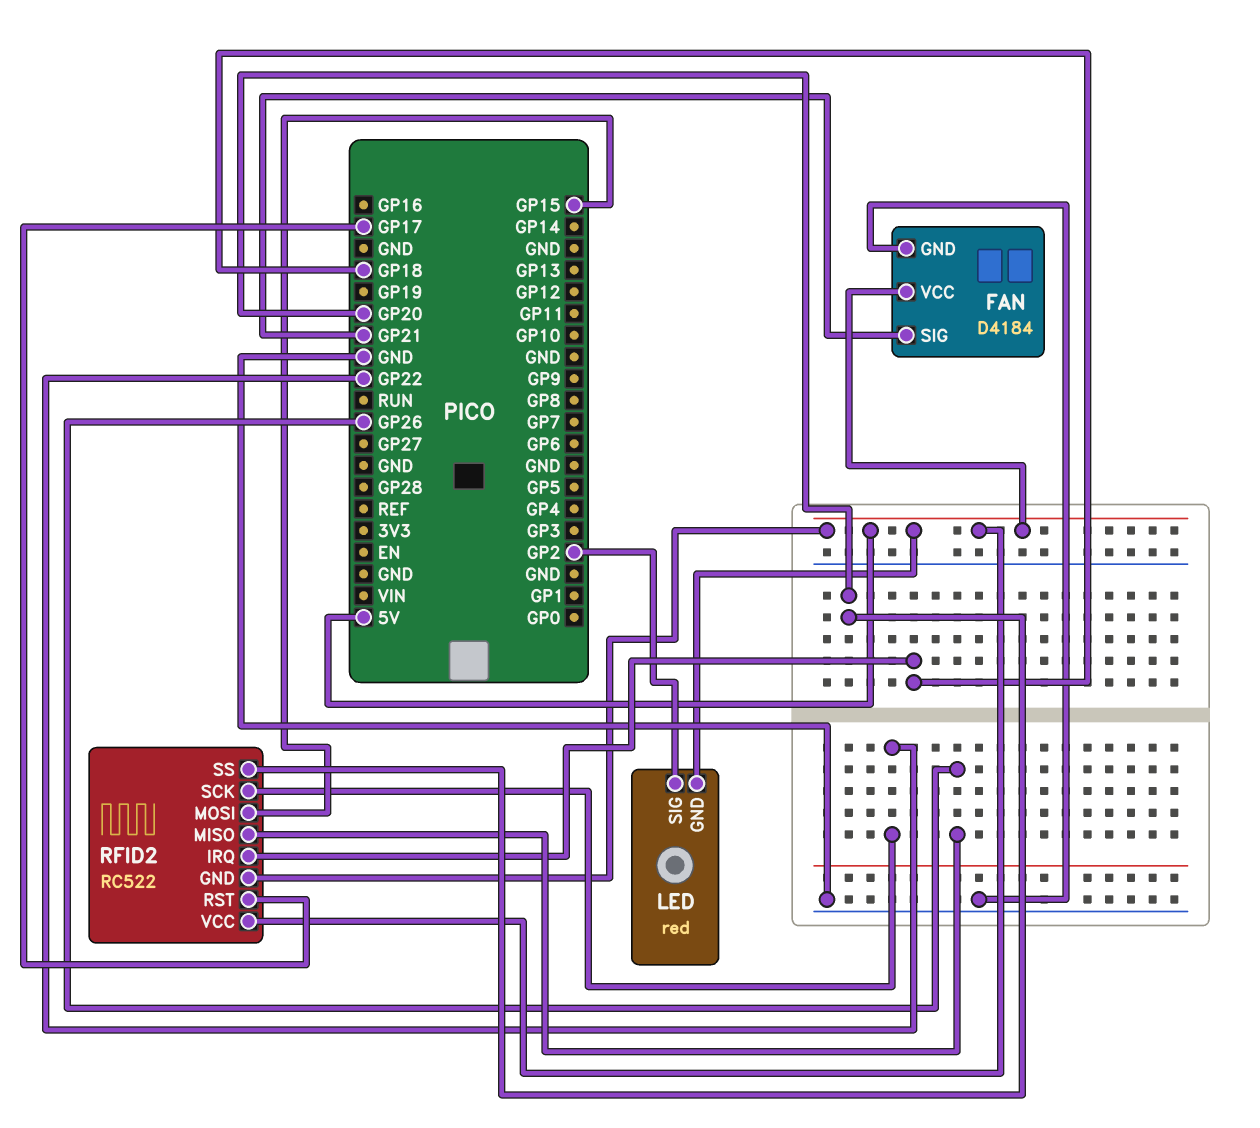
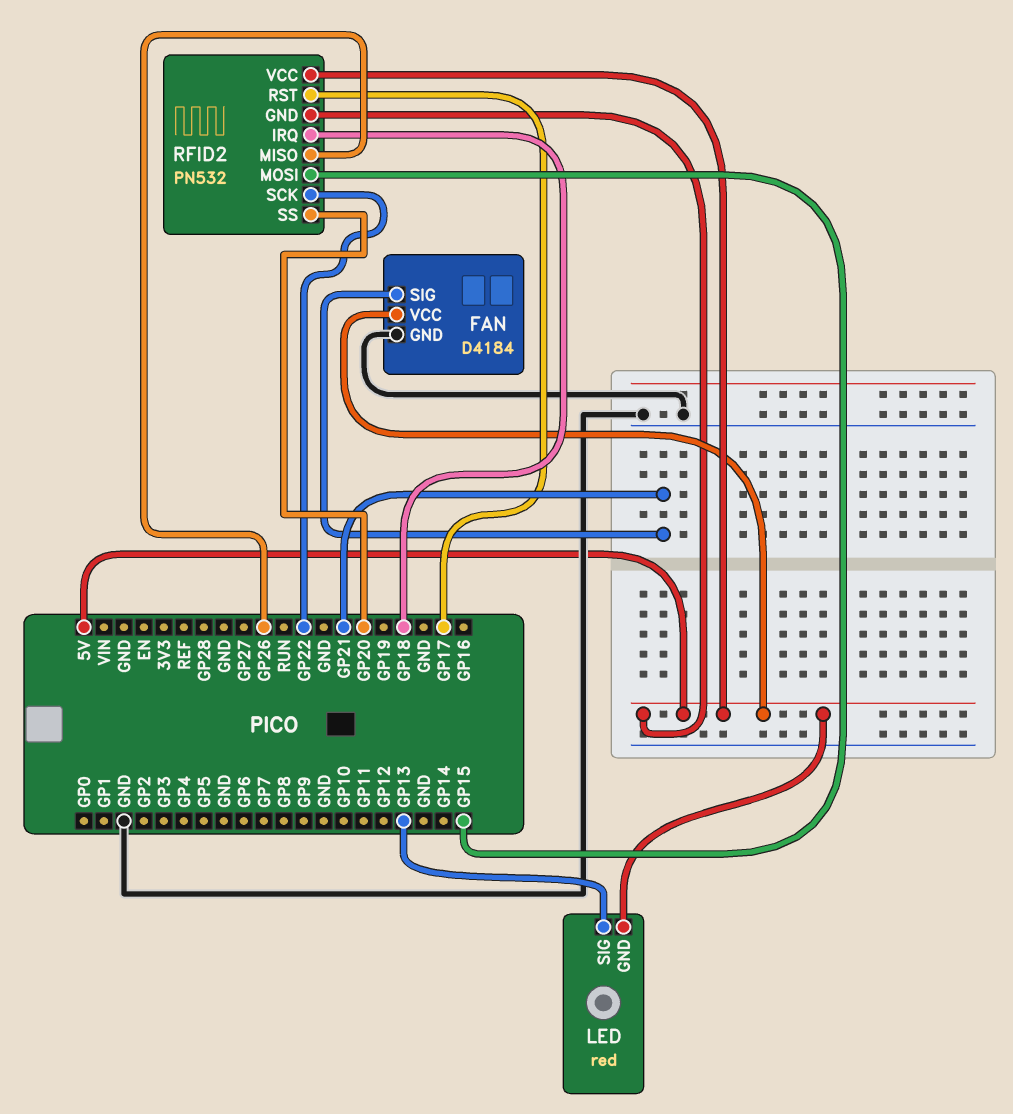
LED pin SIG: GP2 -> GP13
RFID2: RC522 -> PN532

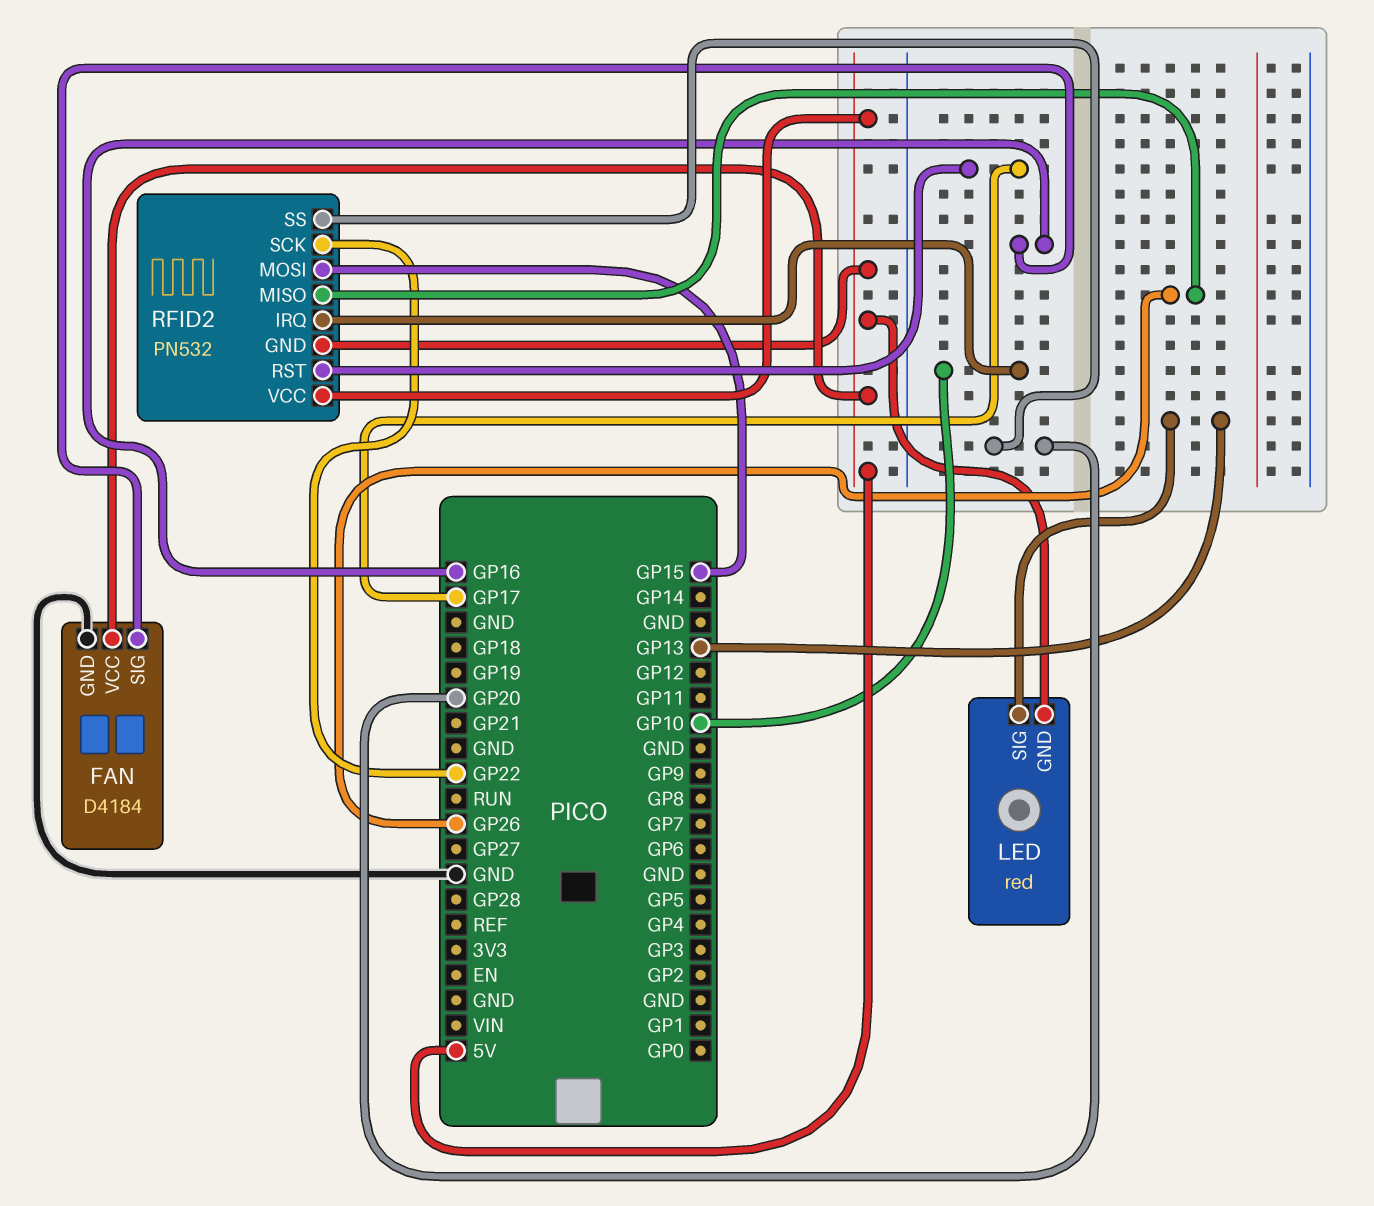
FAN pin SIG: GP21 -> GP16
RFID2 pin IRQ: GP18 -> GP10

